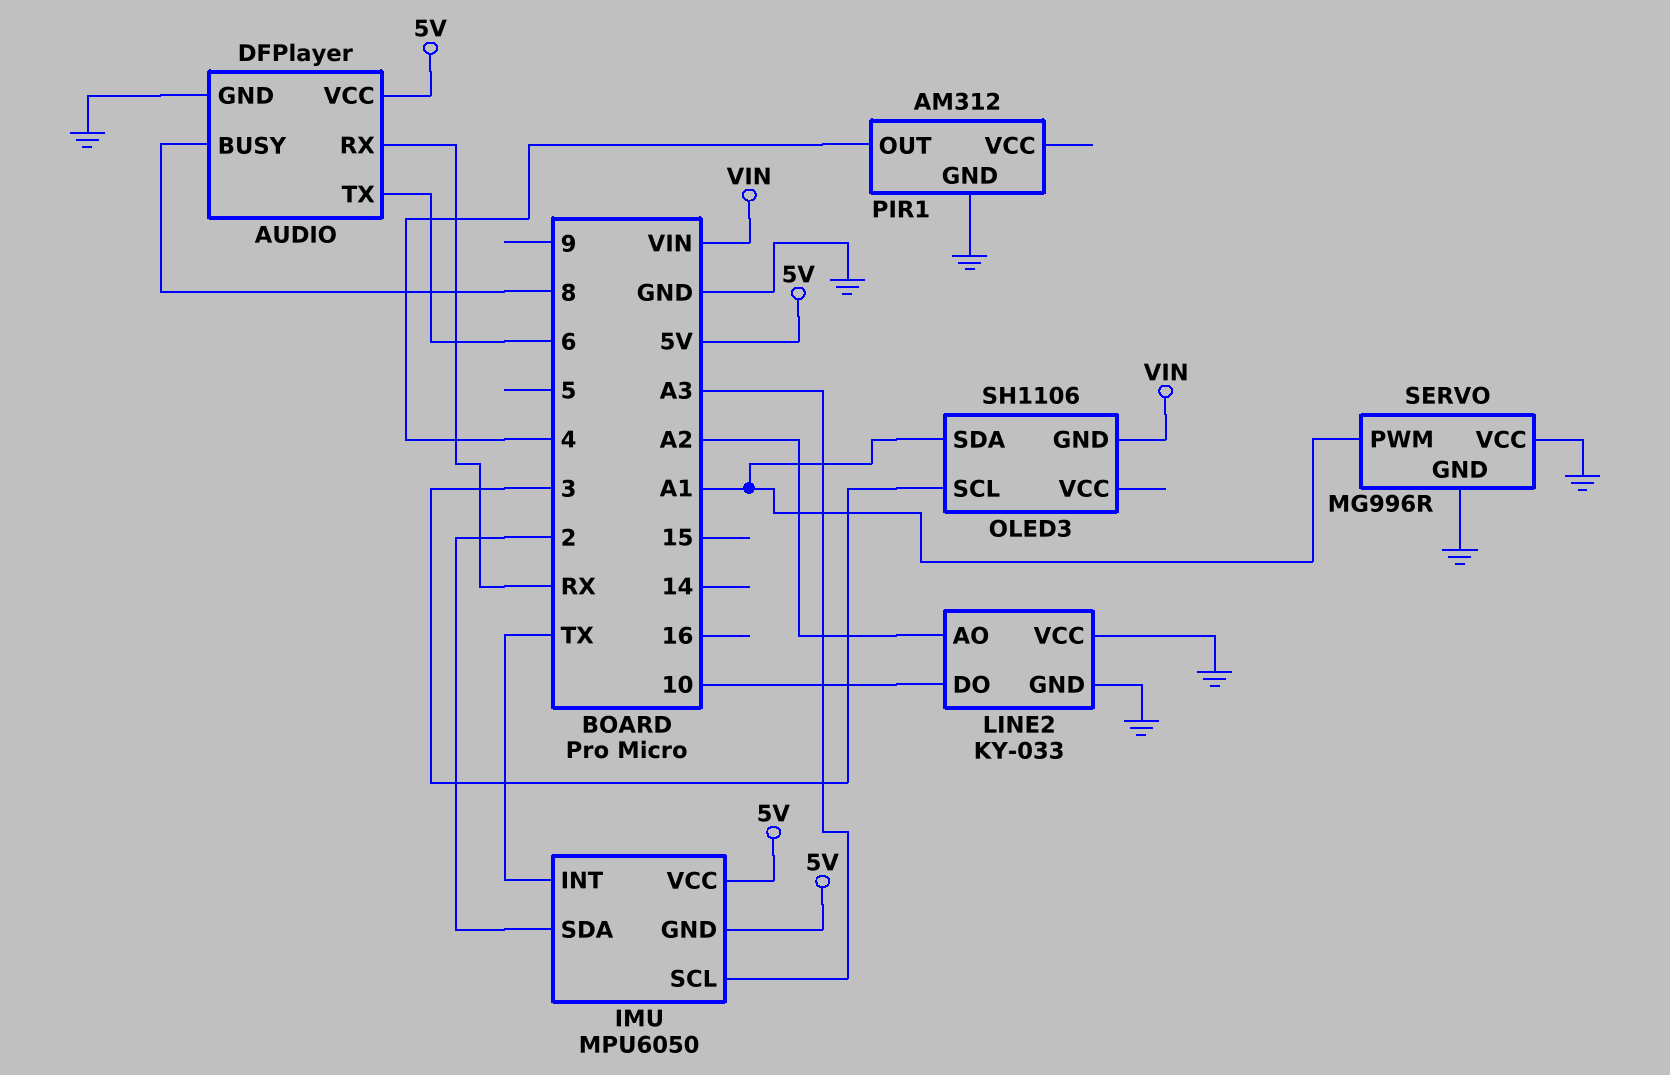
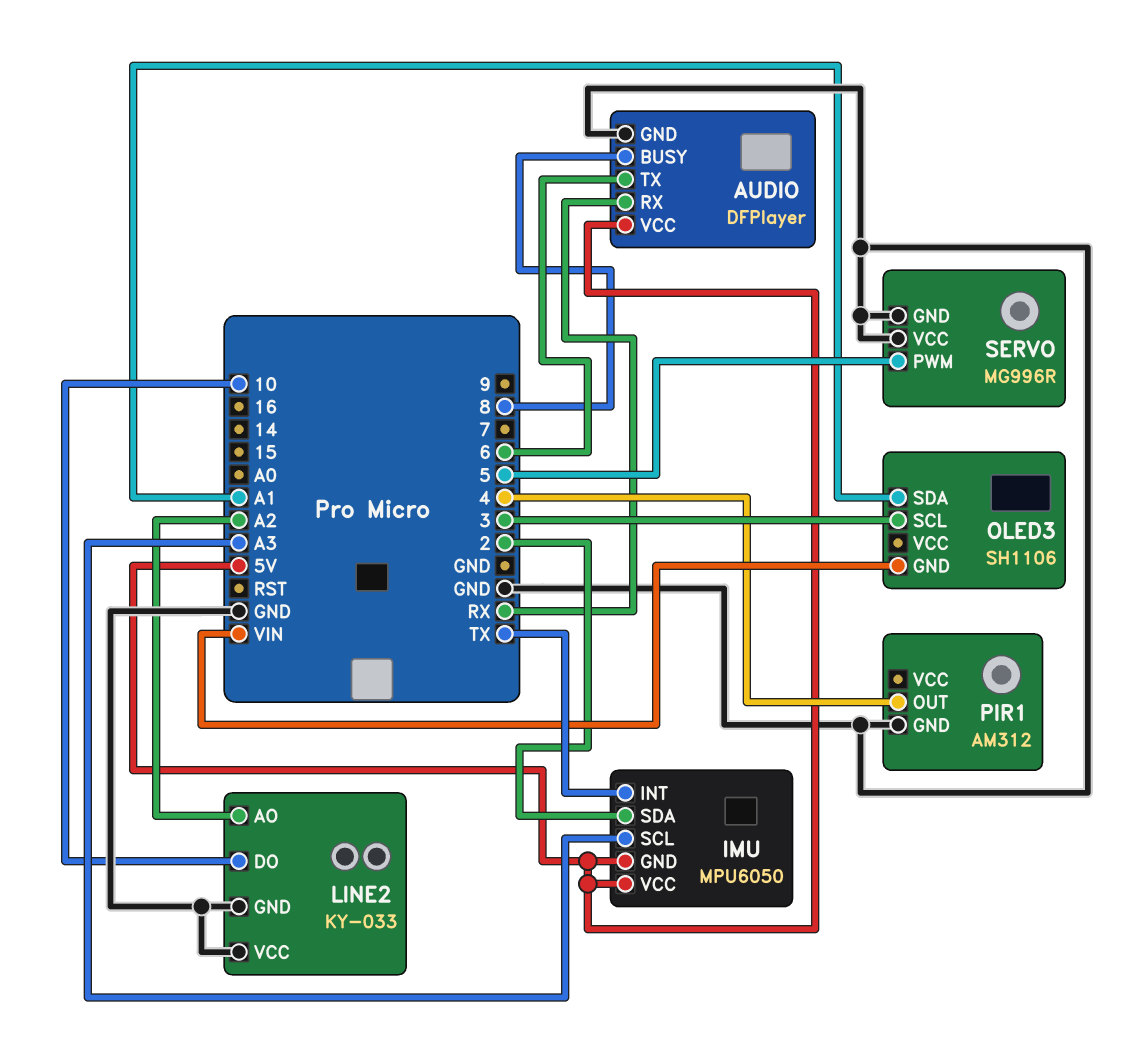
SERVO pin PWM: A1 -> 5

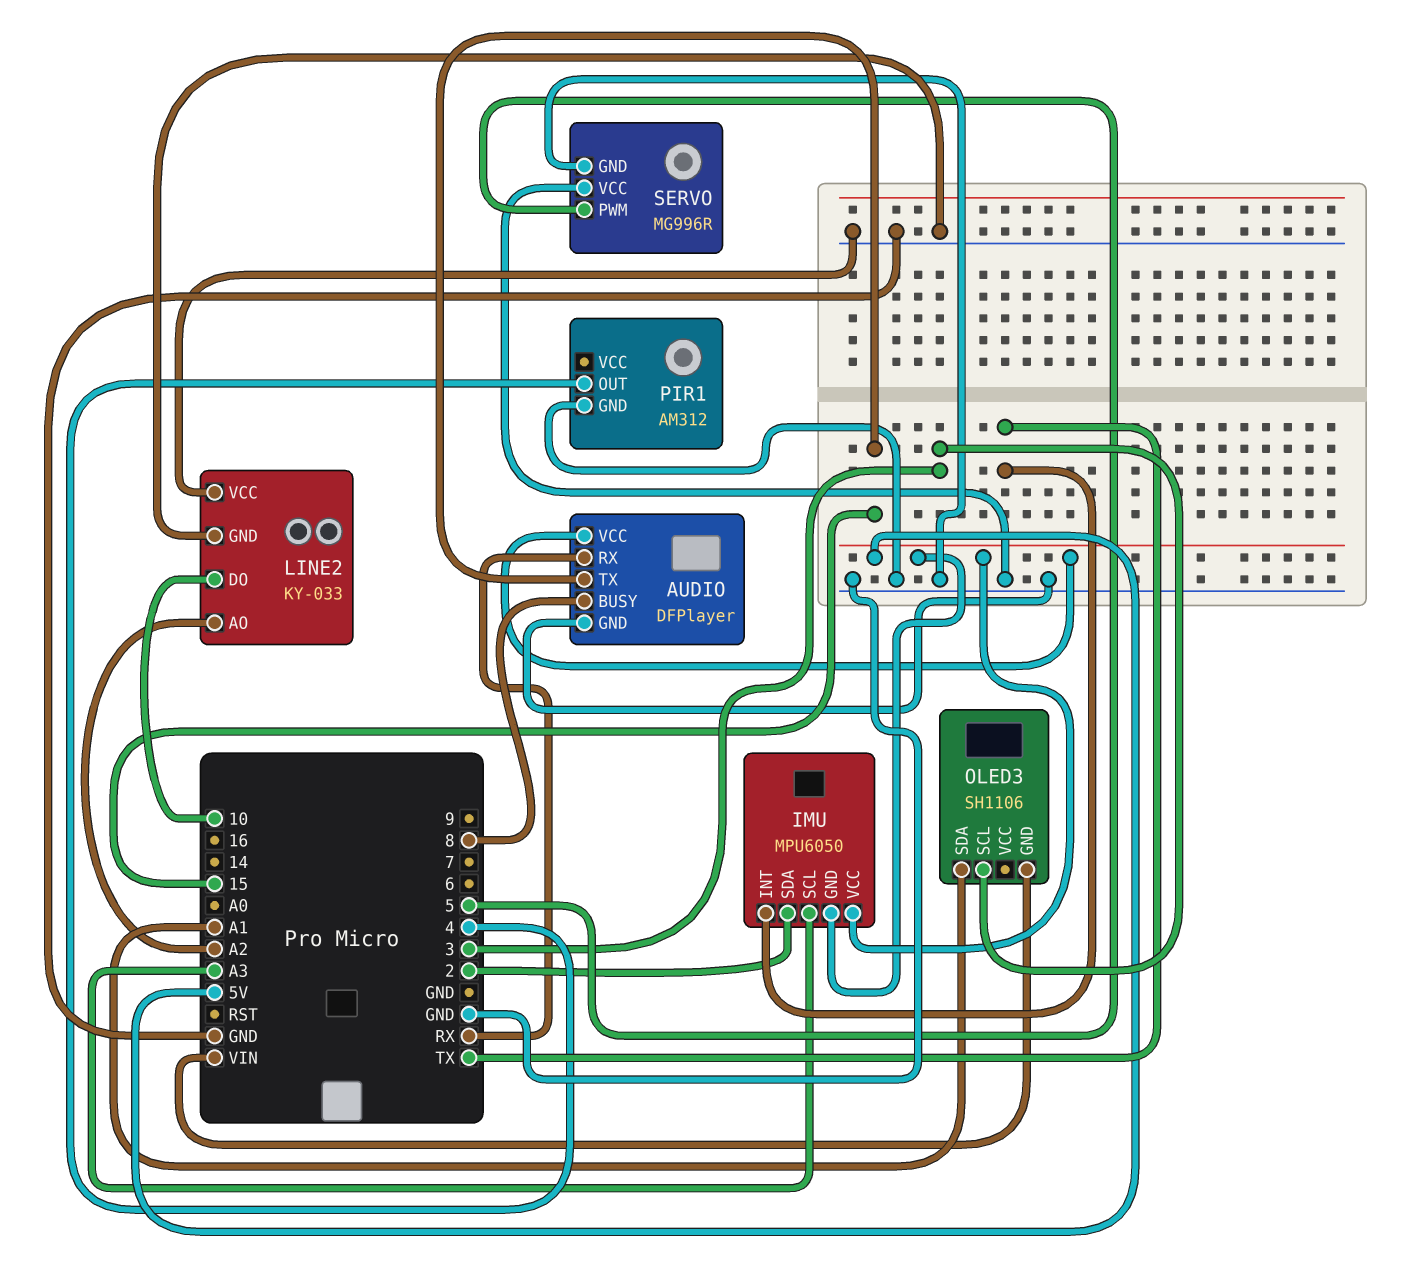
AUDIO pin TX: 6 -> 15

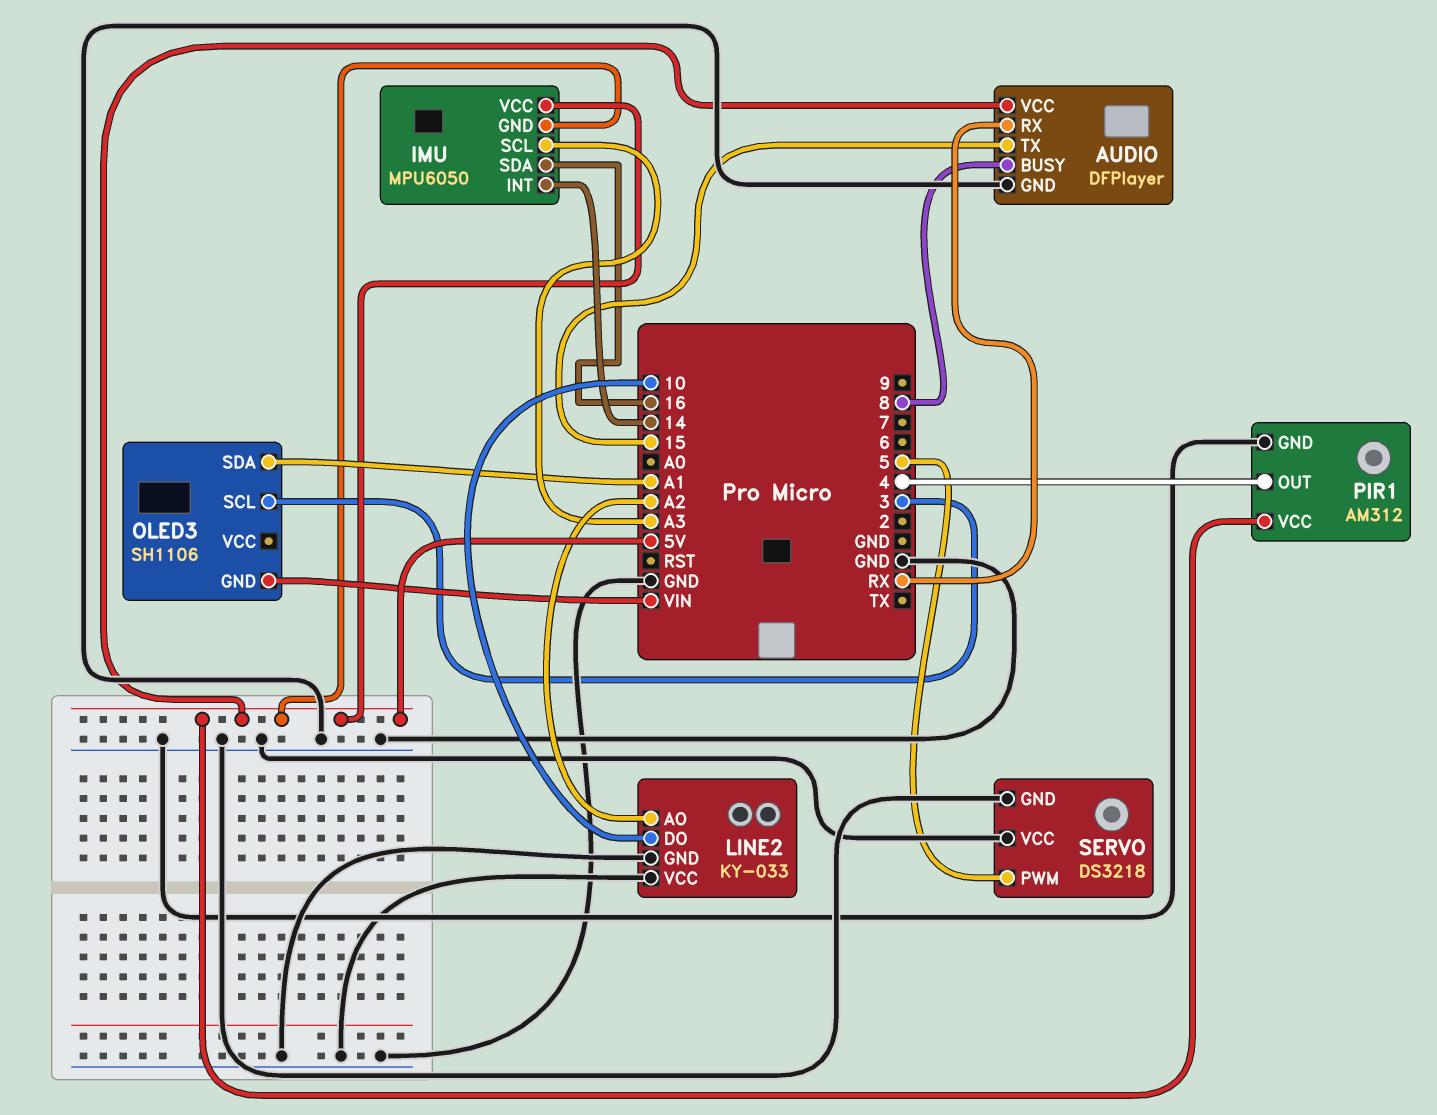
IMU pin INT: TX -> 14
IMU pin SDA: 2 -> 16
PIR1 pin VCC: none -> 5V
SERVO: MG996R -> DS3218

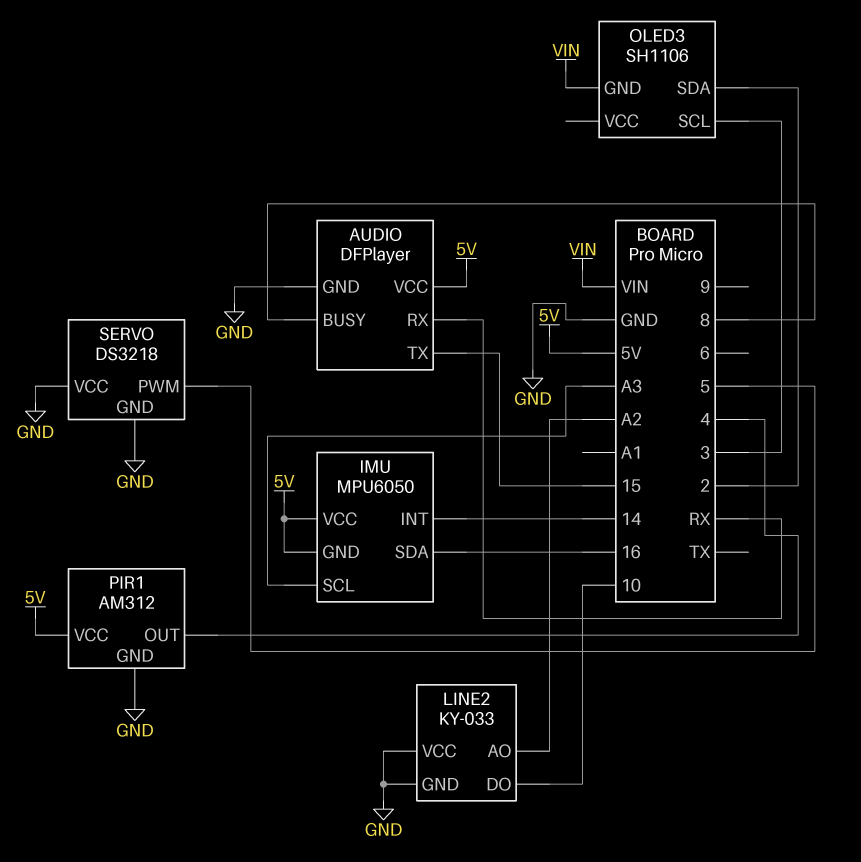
OLED3 pin SDA: A1 -> 2

